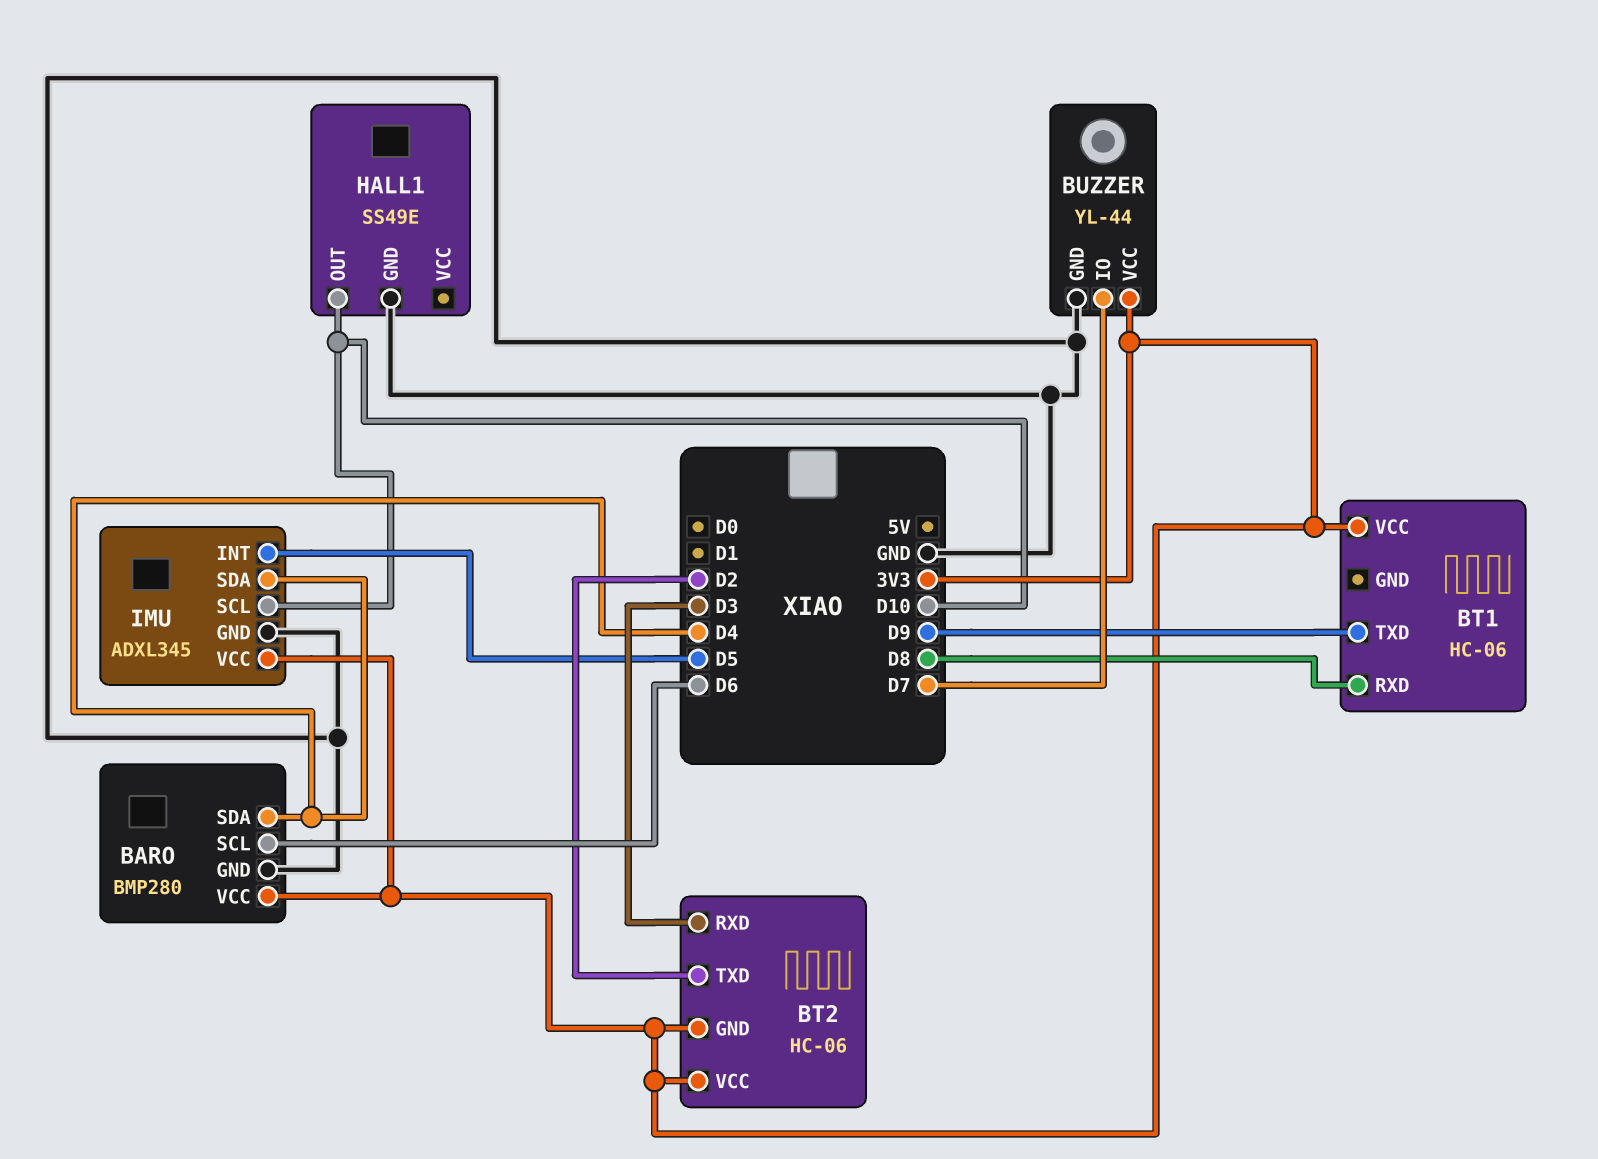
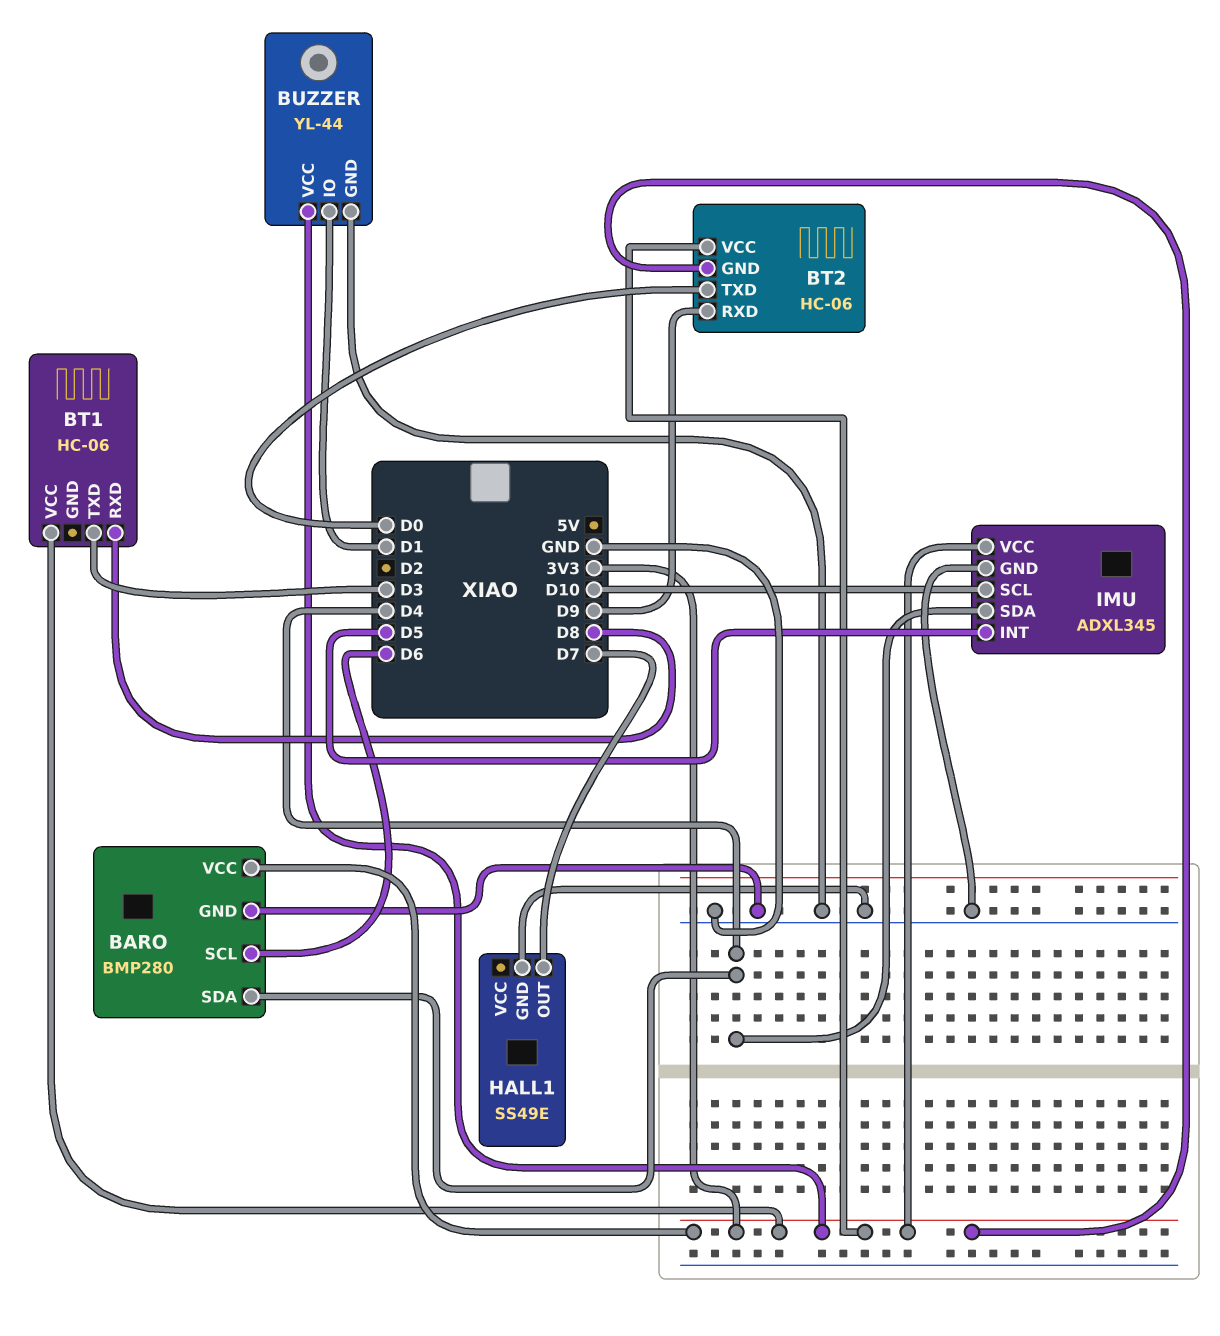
BT1 pin TXD: D9 -> D3
BT2 pin RXD: D3 -> D9
BT2 pin TXD: D2 -> D0
BUZZER pin IO: D7 -> D1
HALL1 pin OUT: D10 -> D7

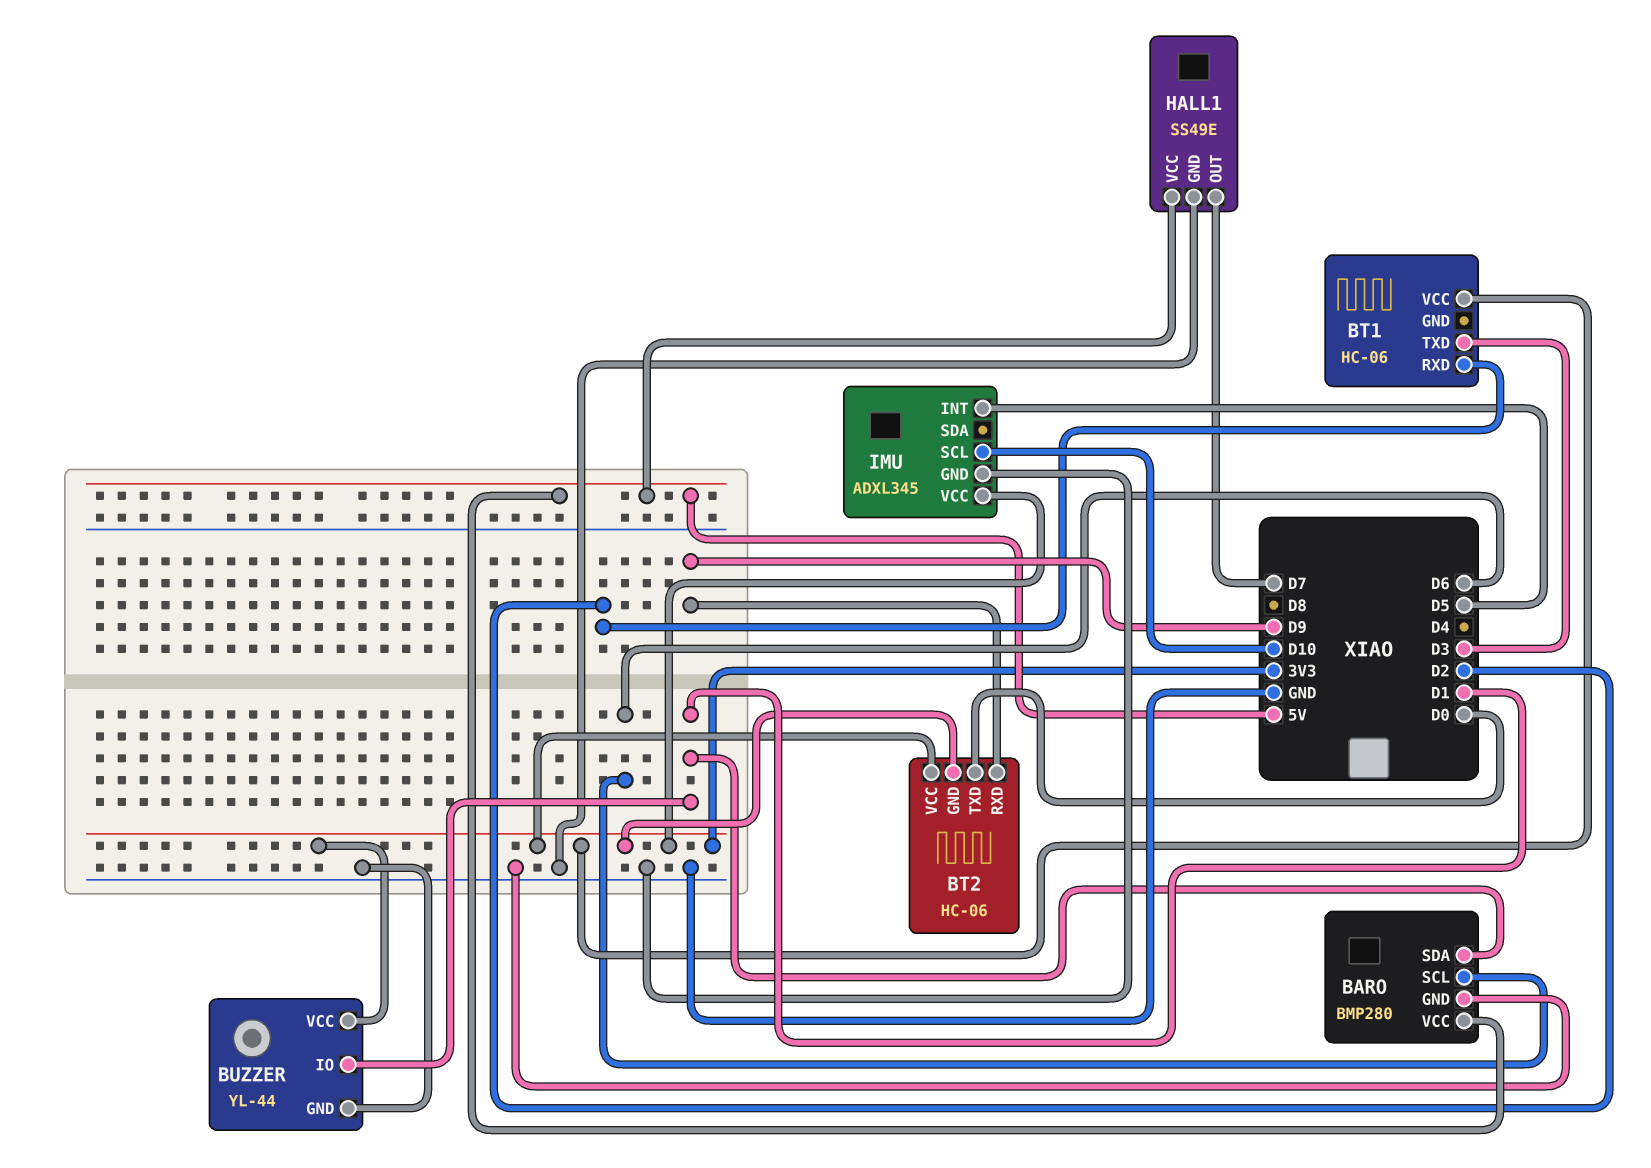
BARO pin SDA: D4 -> D1
BARO pin VCC: 3V3 -> 5V
BT1 pin RXD: D8 -> D2
HALL1 pin VCC: none -> 5V
IMU pin SDA: D4 -> none

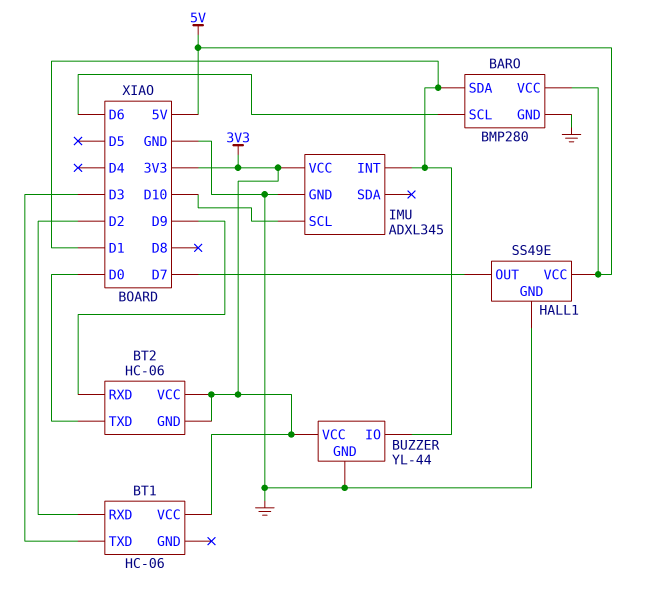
IMU pin INT: D5 -> D1

